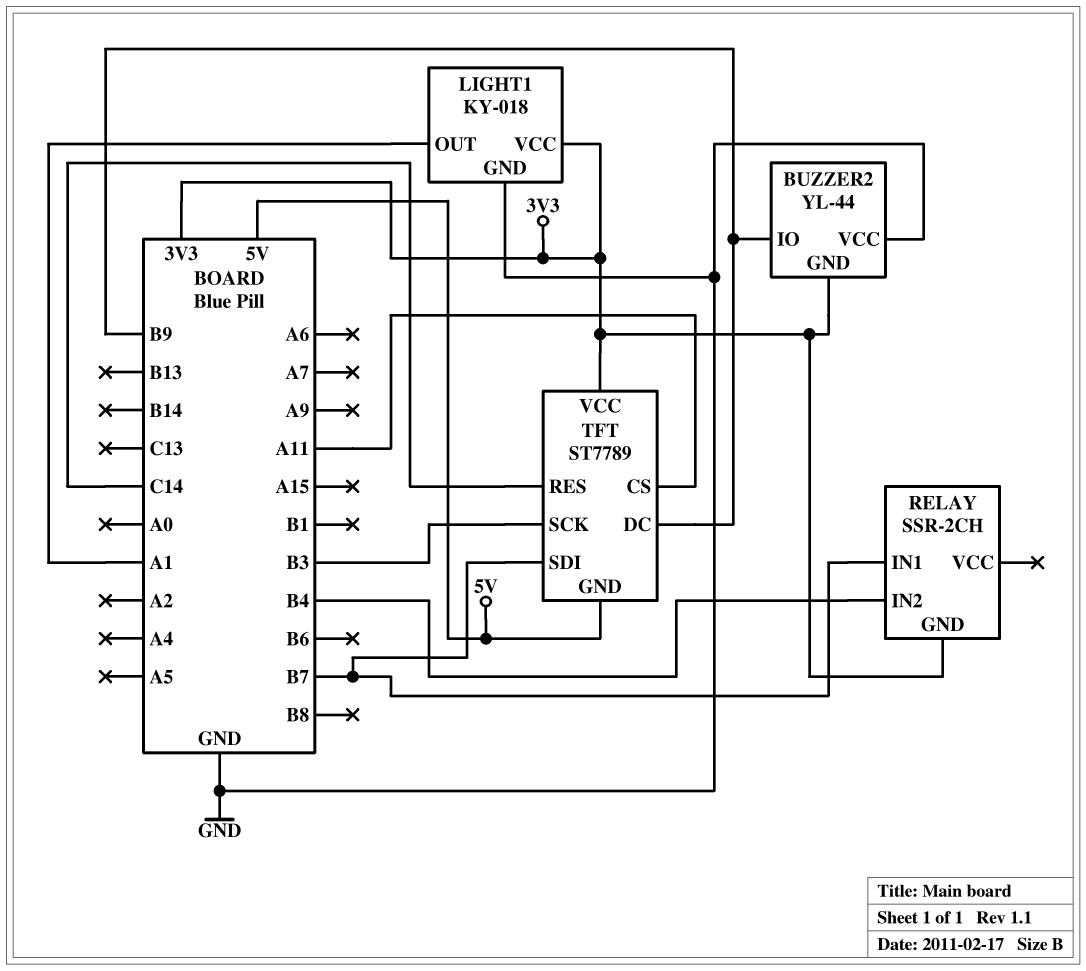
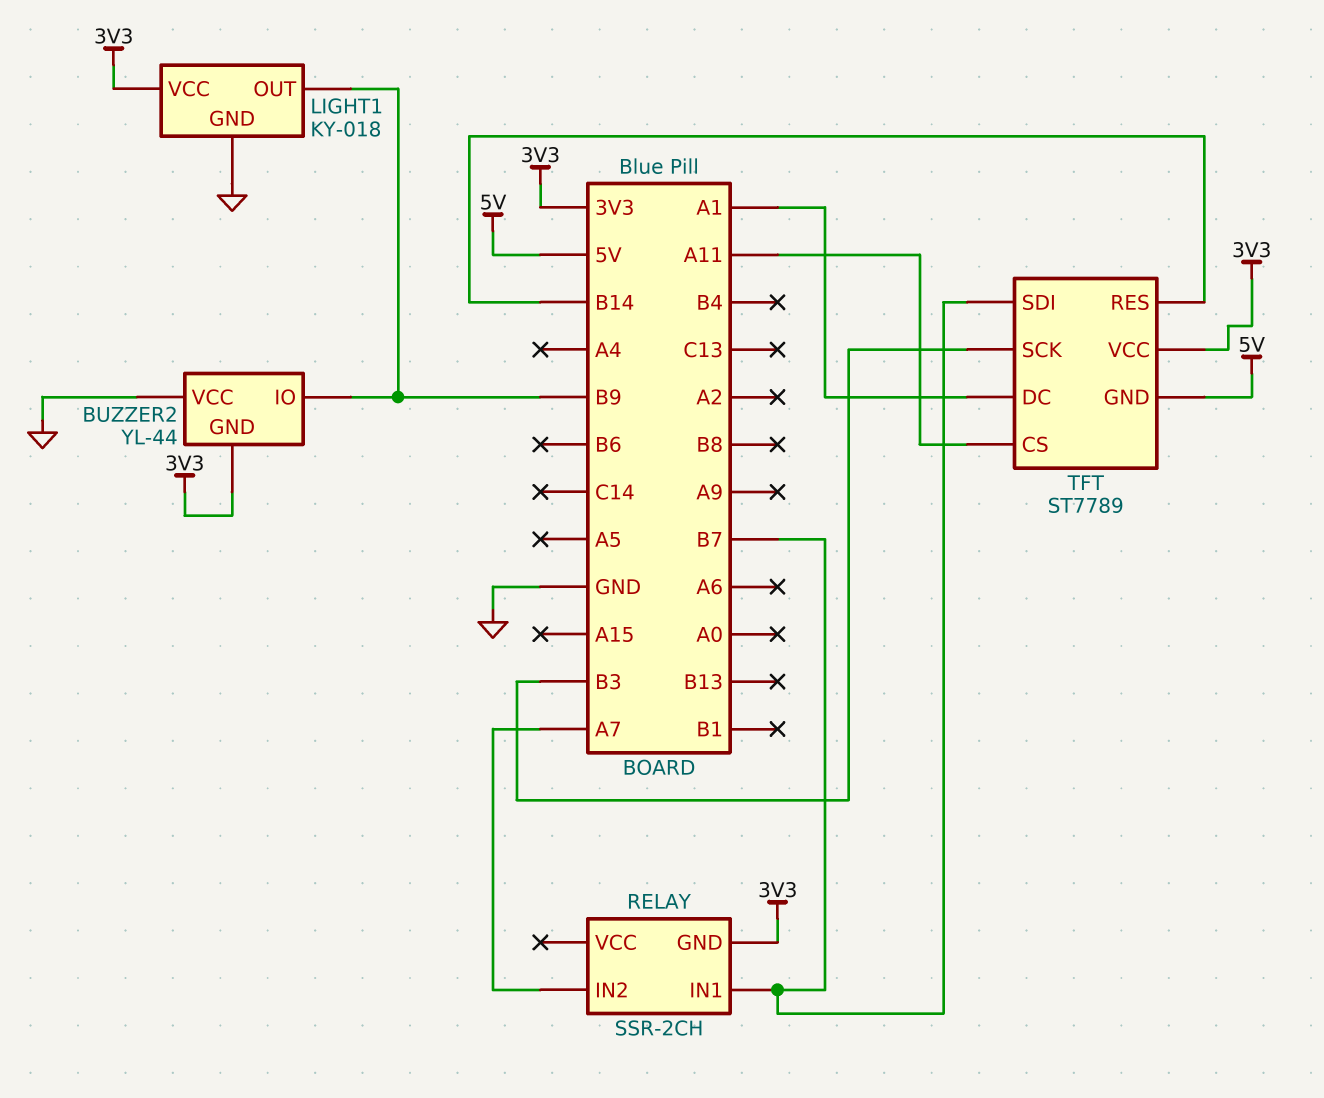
LIGHT1 pin OUT: A1 -> B9
RELAY pin IN2: B4 -> A7
TFT pin DC: B9 -> A1
TFT pin RES: C14 -> B14

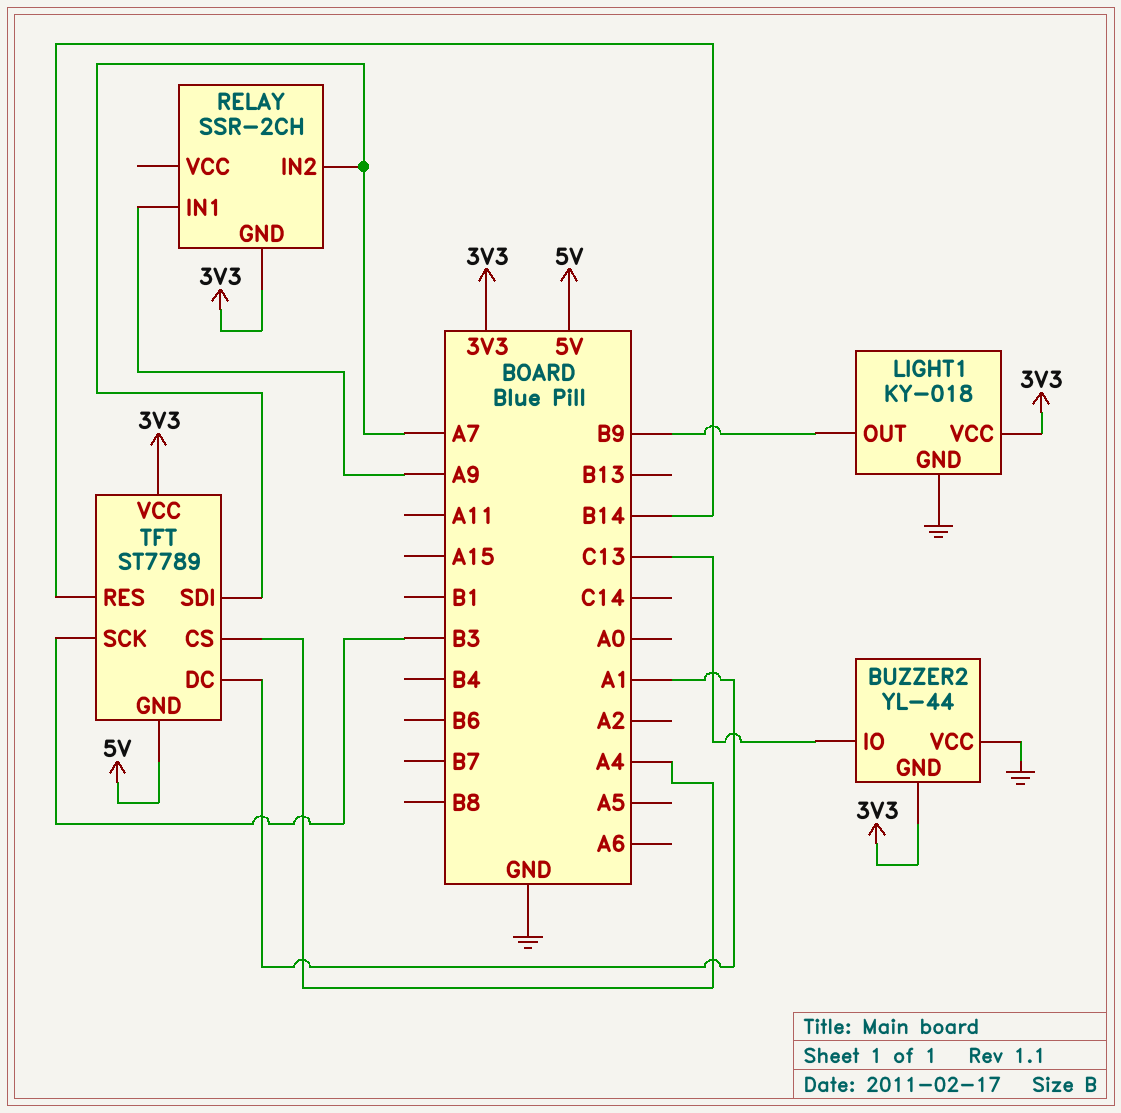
BUZZER2 pin IO: B9 -> C13
RELAY pin IN1: B7 -> A9
TFT pin CS: A11 -> A4
TFT pin SDI: B7 -> A7

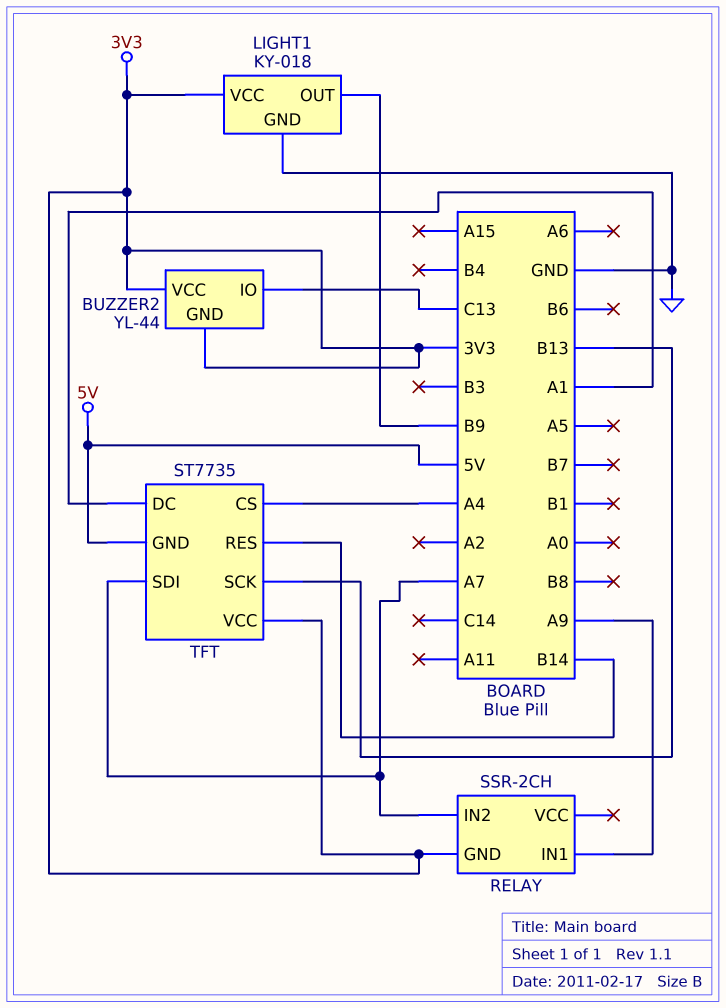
BUZZER2 pin VCC: GND -> 3V3
TFT: ST7789 -> ST7735
TFT pin SCK: B3 -> B13

